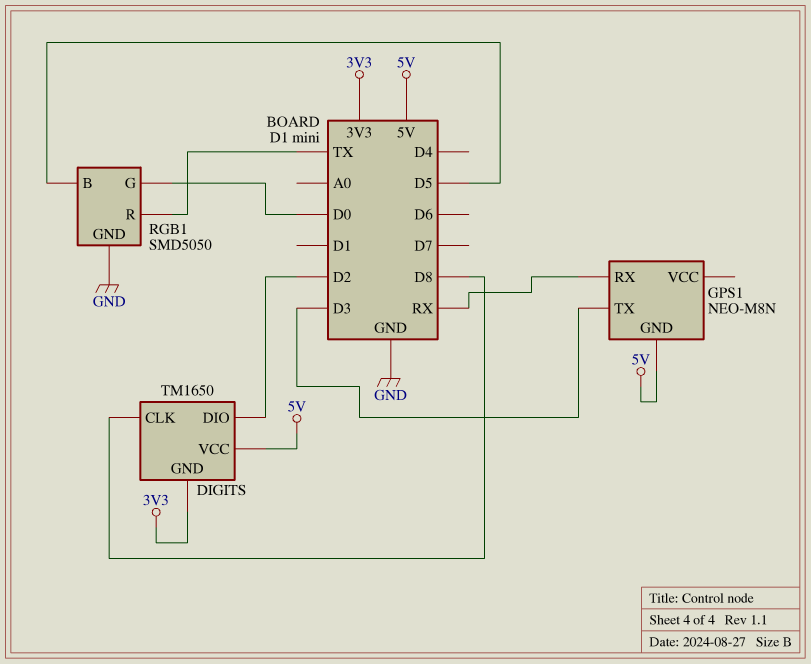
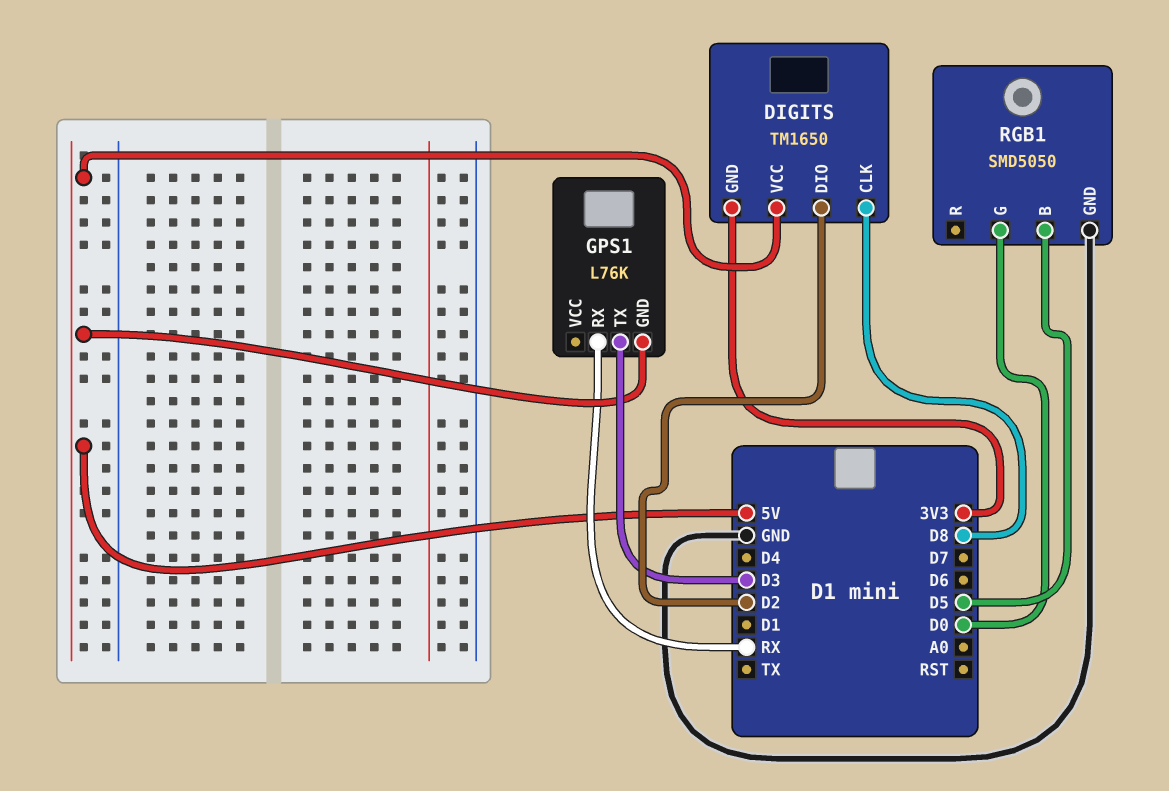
GPS1: NEO-M8N -> L76K
RGB1 pin R: TX -> none

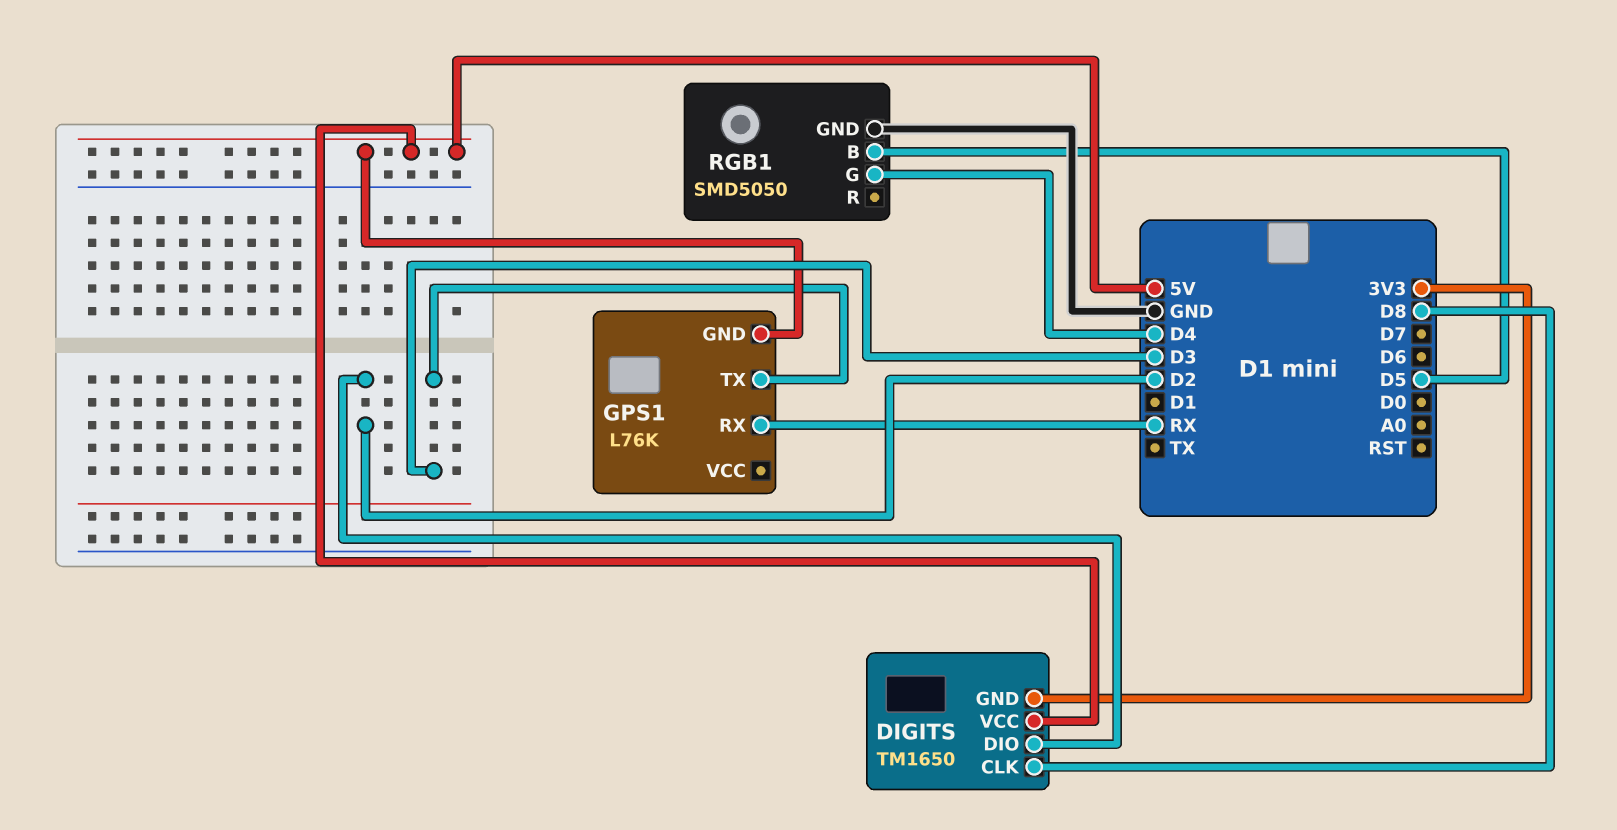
RGB1 pin G: D0 -> D4

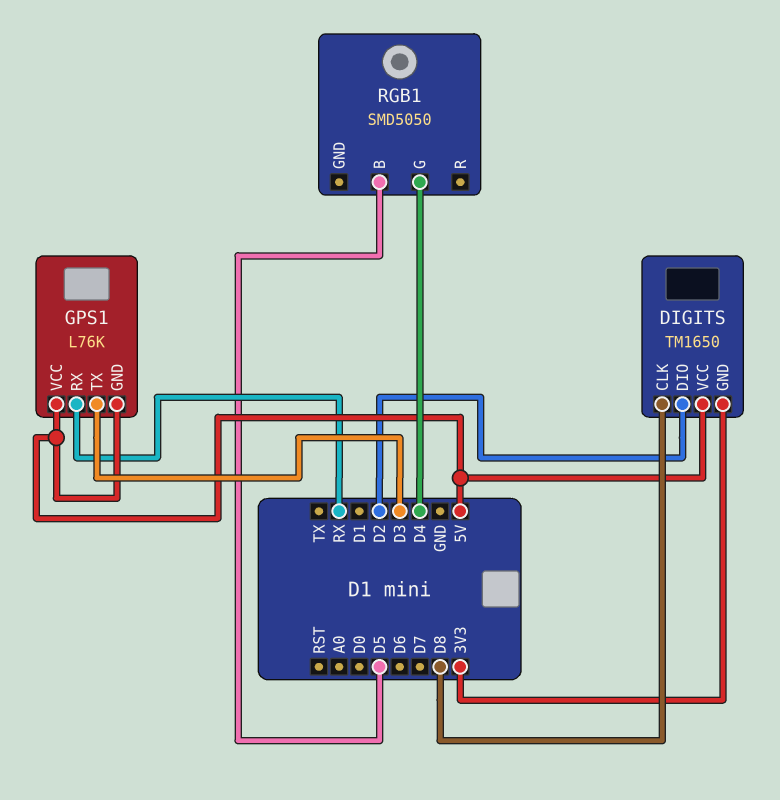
GPS1 pin VCC: none -> 5V
RGB1 pin GND: GND -> none

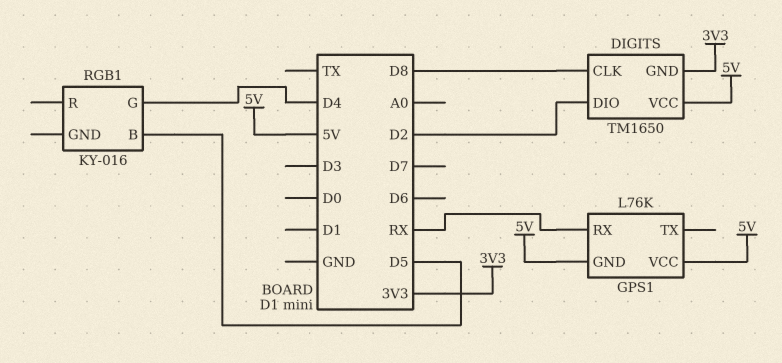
GPS1 pin TX: D3 -> none
RGB1: SMD5050 -> KY-016

